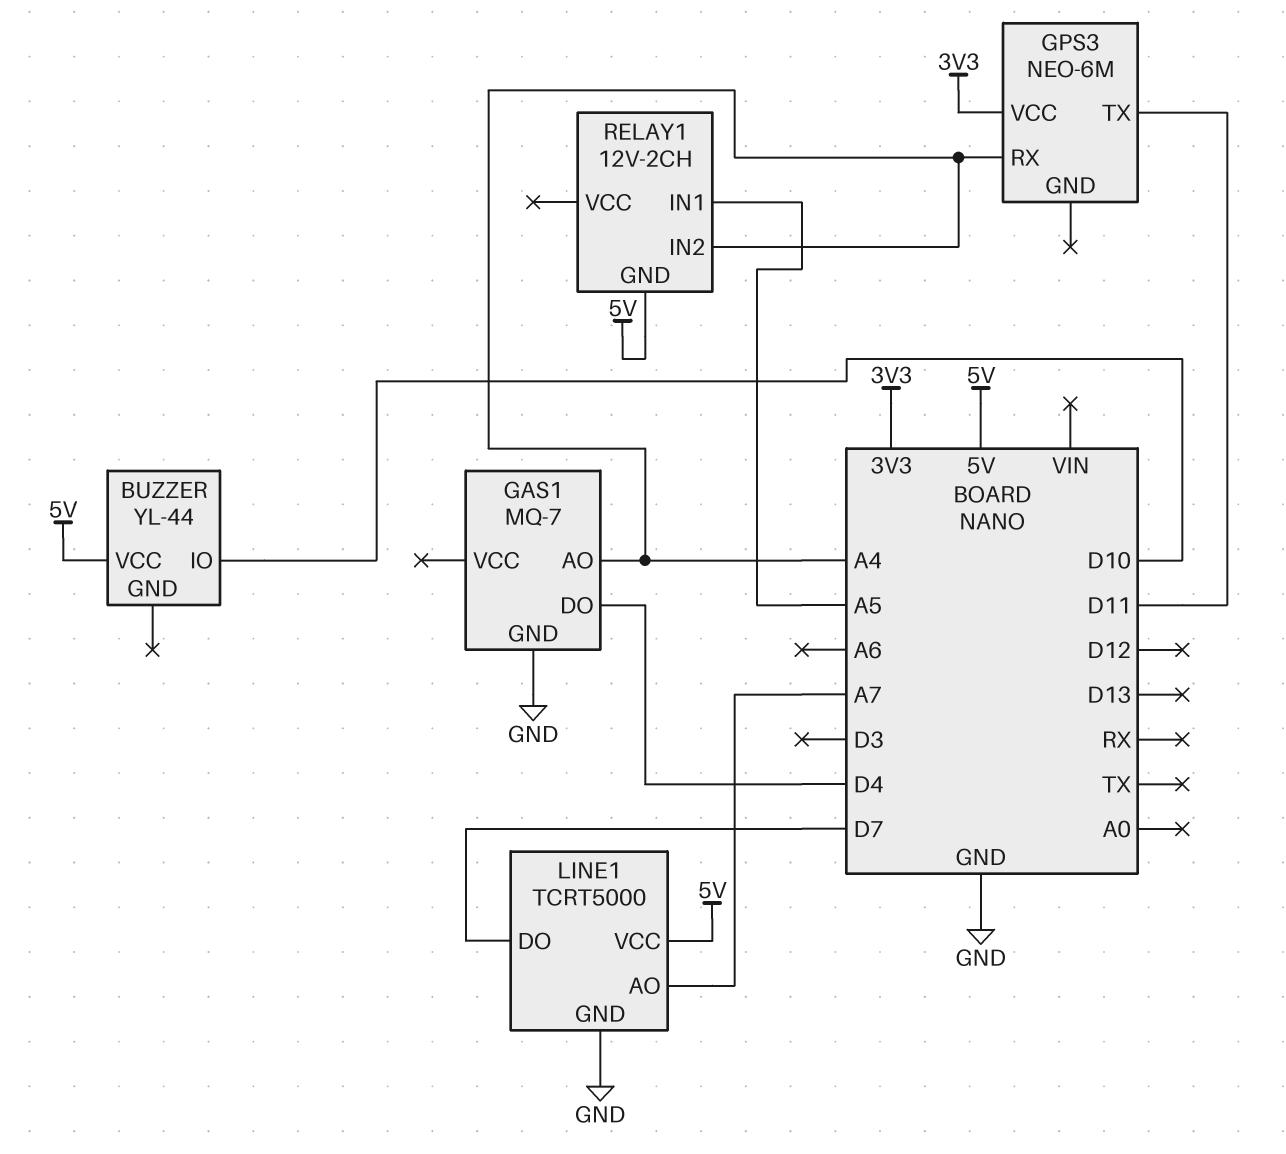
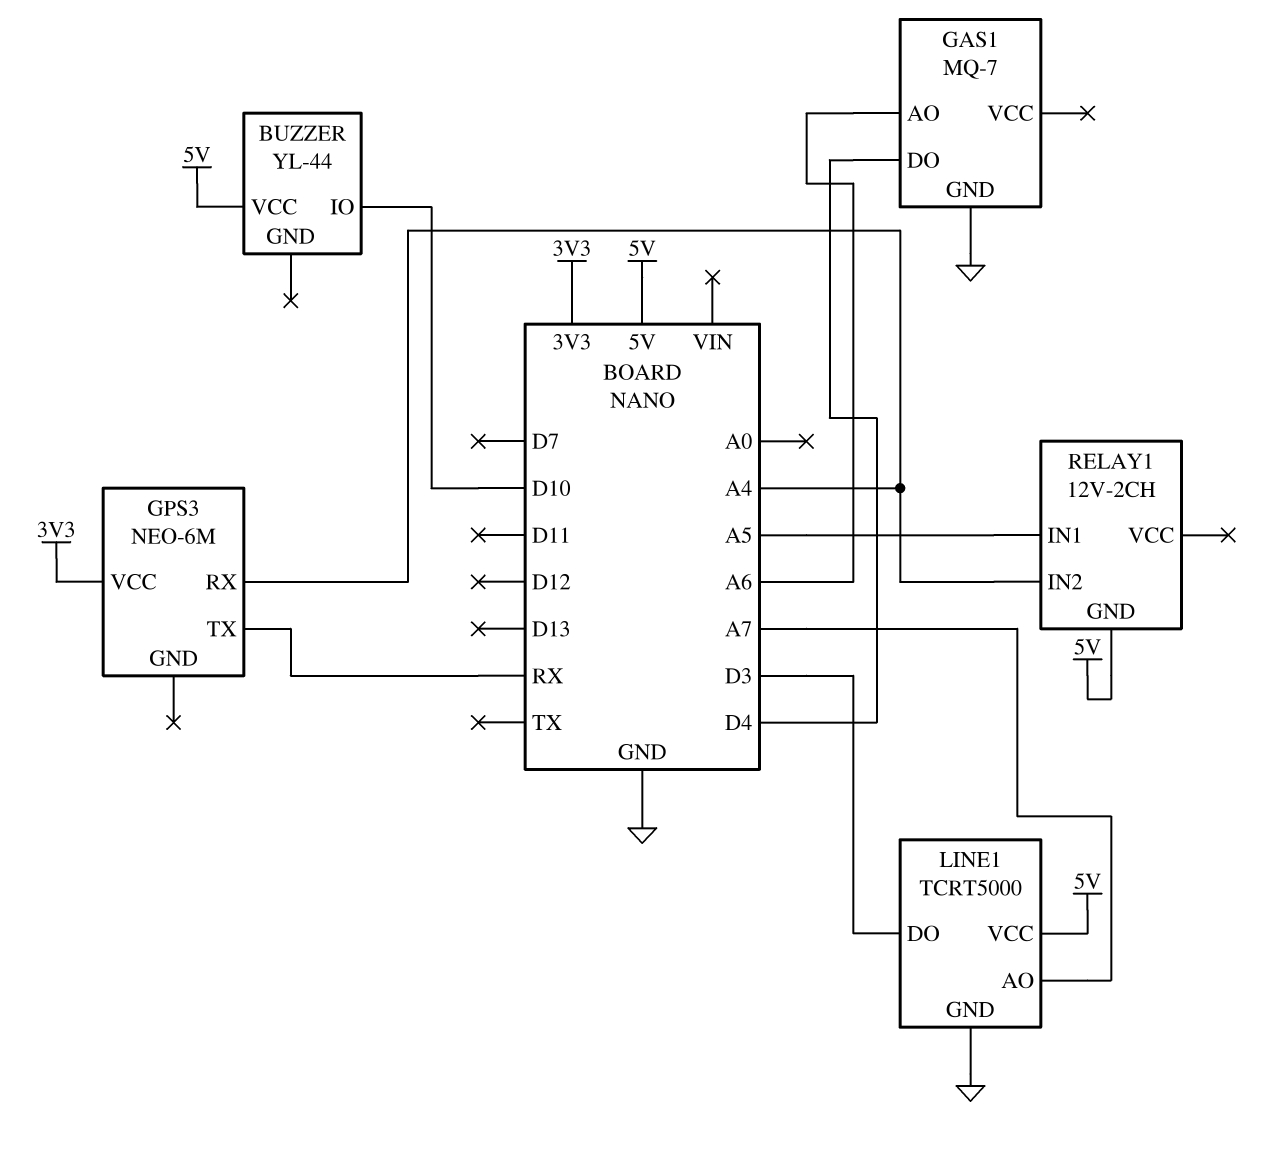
GAS1 pin AO: A4 -> A6
GPS3 pin TX: D11 -> RX
LINE1 pin DO: D7 -> D3

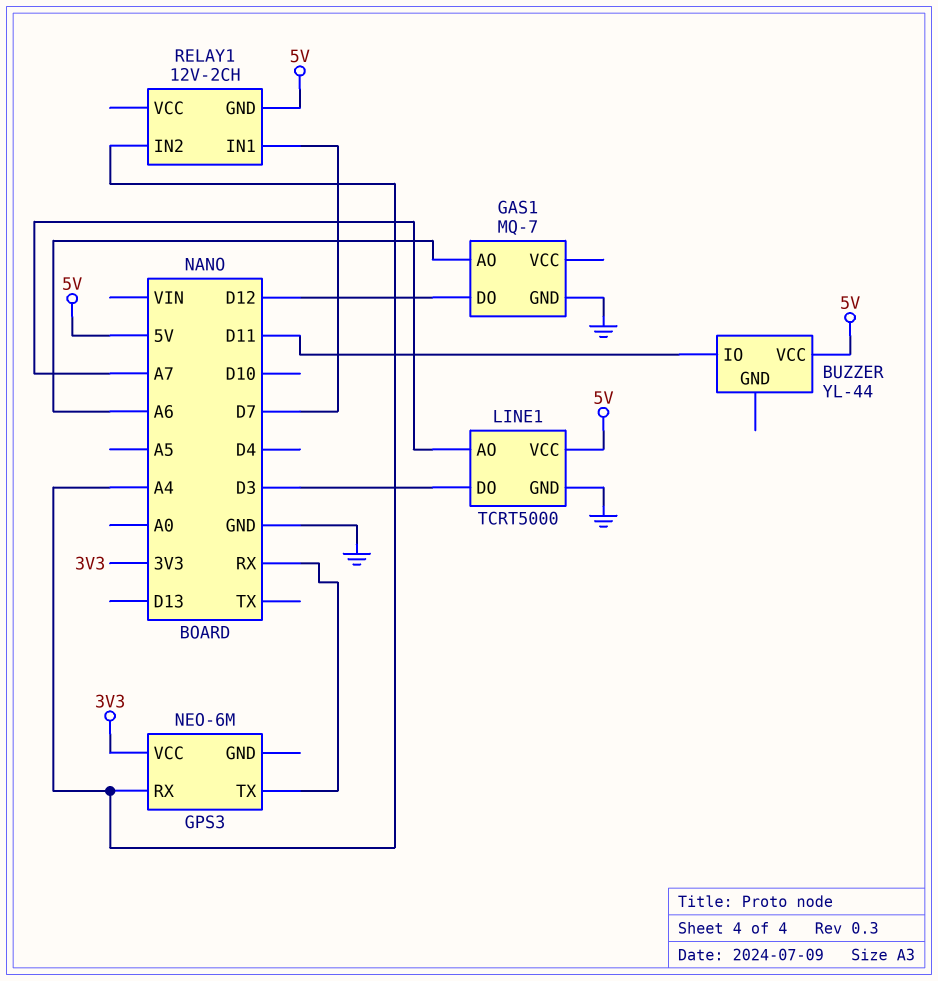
BUZZER pin IO: D10 -> D11
GAS1 pin DO: D4 -> D12
RELAY1 pin IN1: A5 -> D7

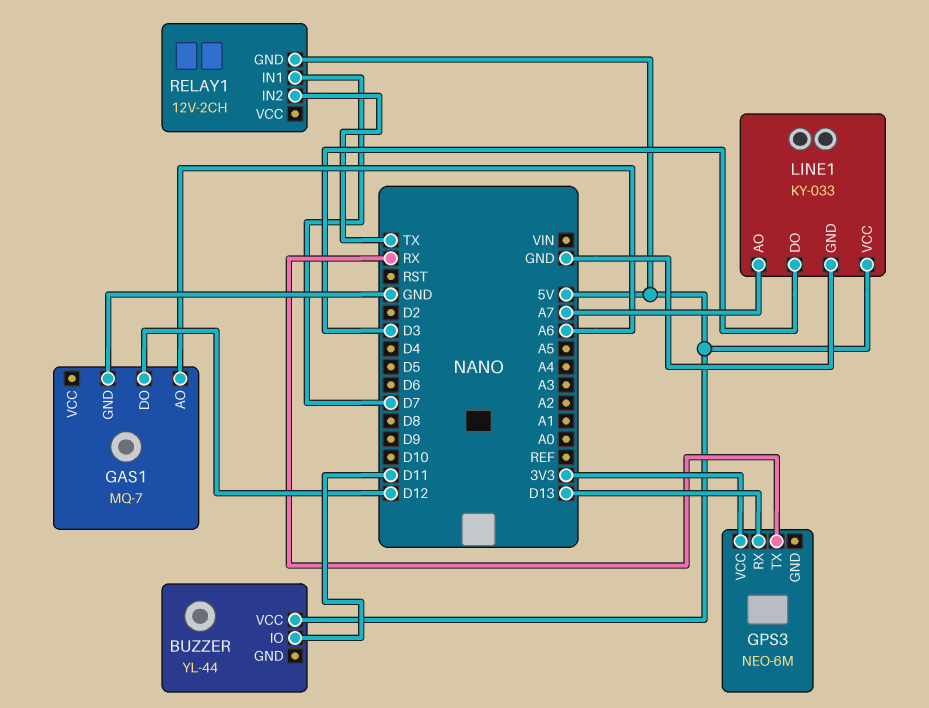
GPS3 pin RX: A4 -> D13
LINE1: TCRT5000 -> KY-033
RELAY1 pin IN2: A4 -> TX

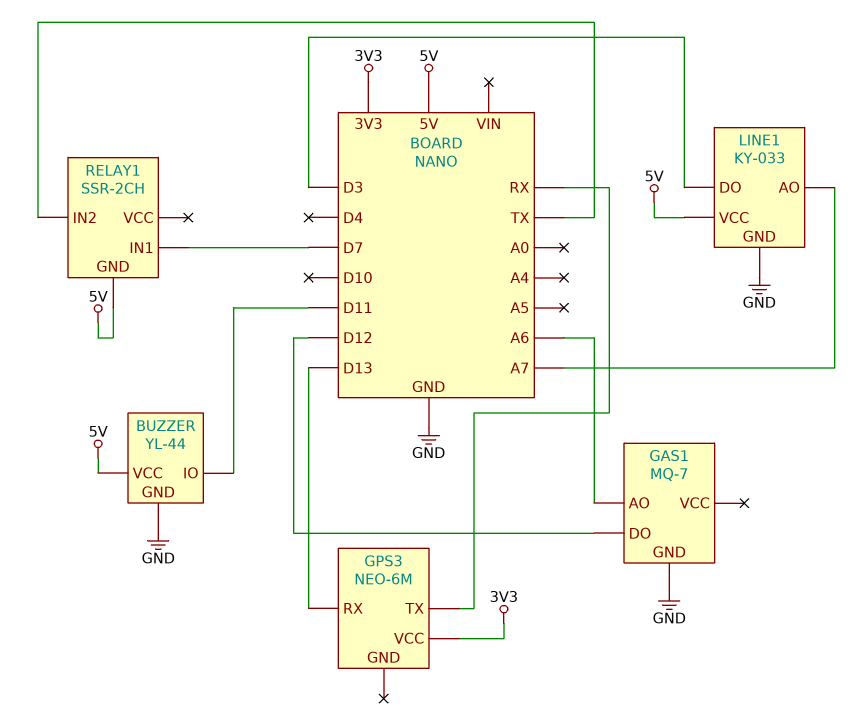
BUZZER pin GND: none -> GND
RELAY1: 12V-2CH -> SSR-2CH

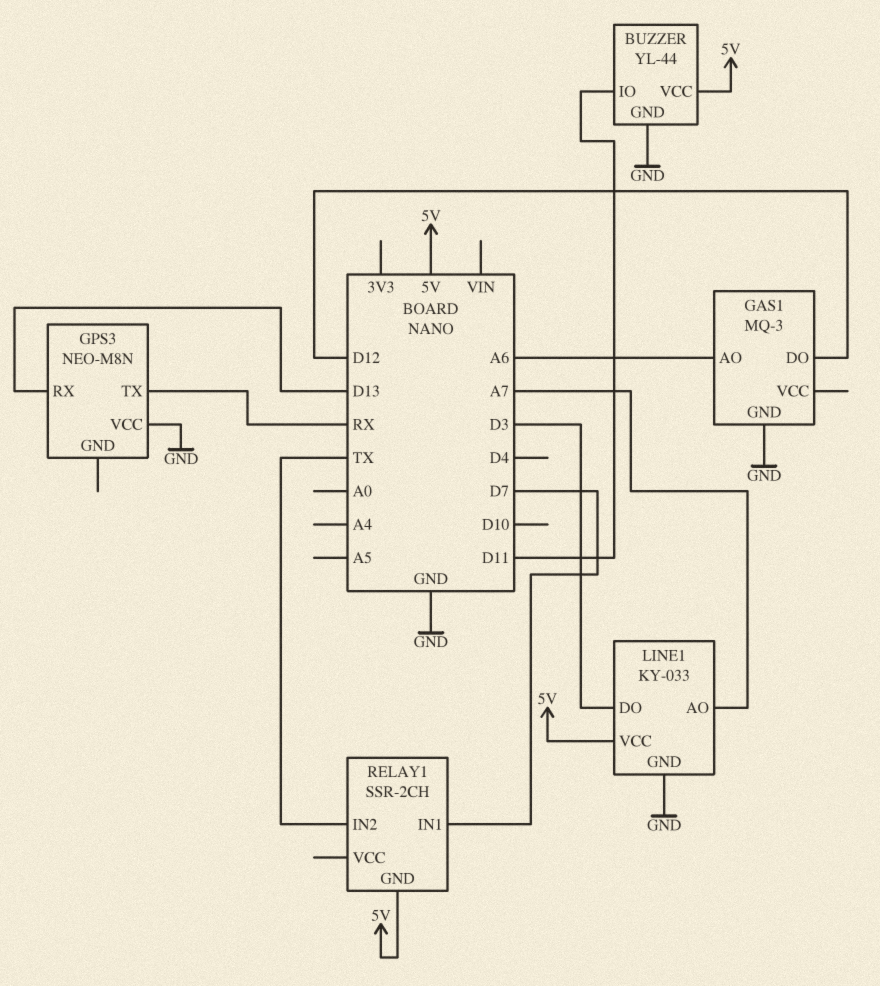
GAS1: MQ-7 -> MQ-3
GPS3: NEO-6M -> NEO-M8N
GPS3 pin VCC: 3V3 -> GND

